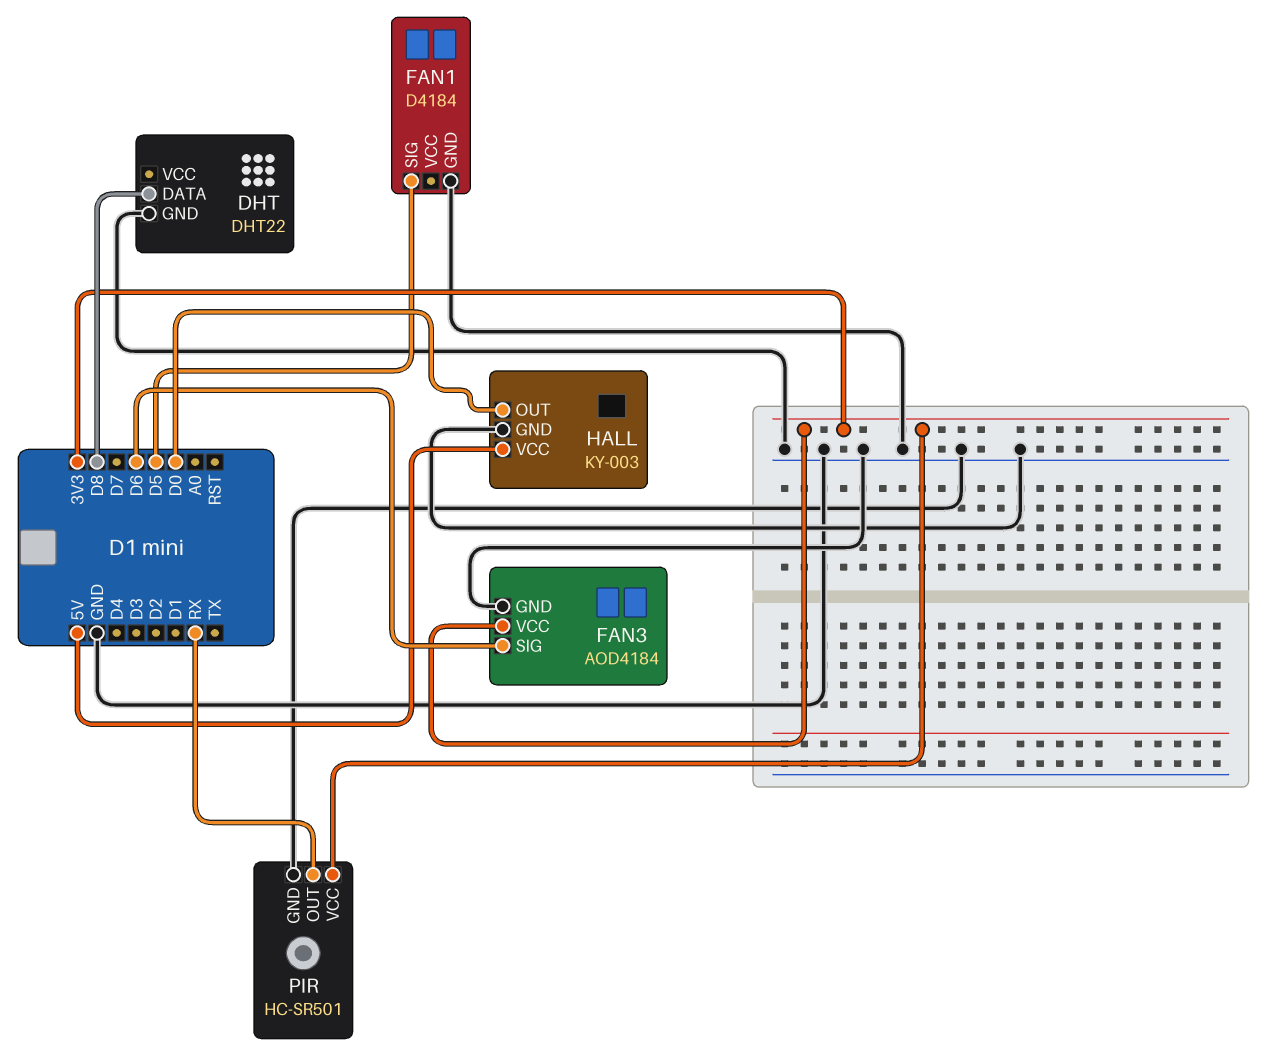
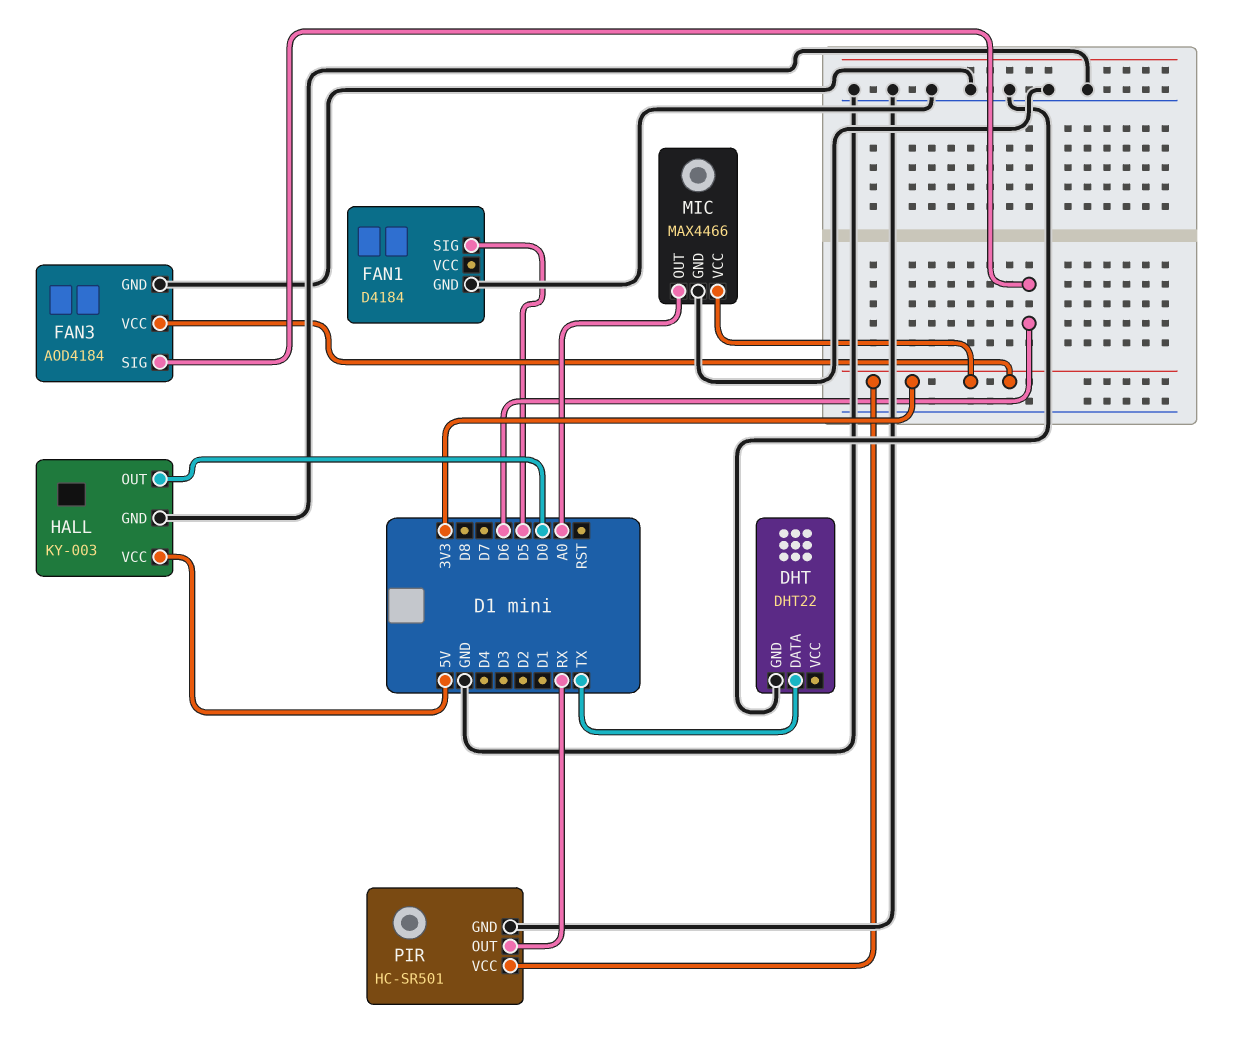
DHT pin DATA: D8 -> TX
MIC: none -> MAX4466
MIC pin GND: none -> GND
MIC pin OUT: none -> A0
MIC pin VCC: none -> 3V3

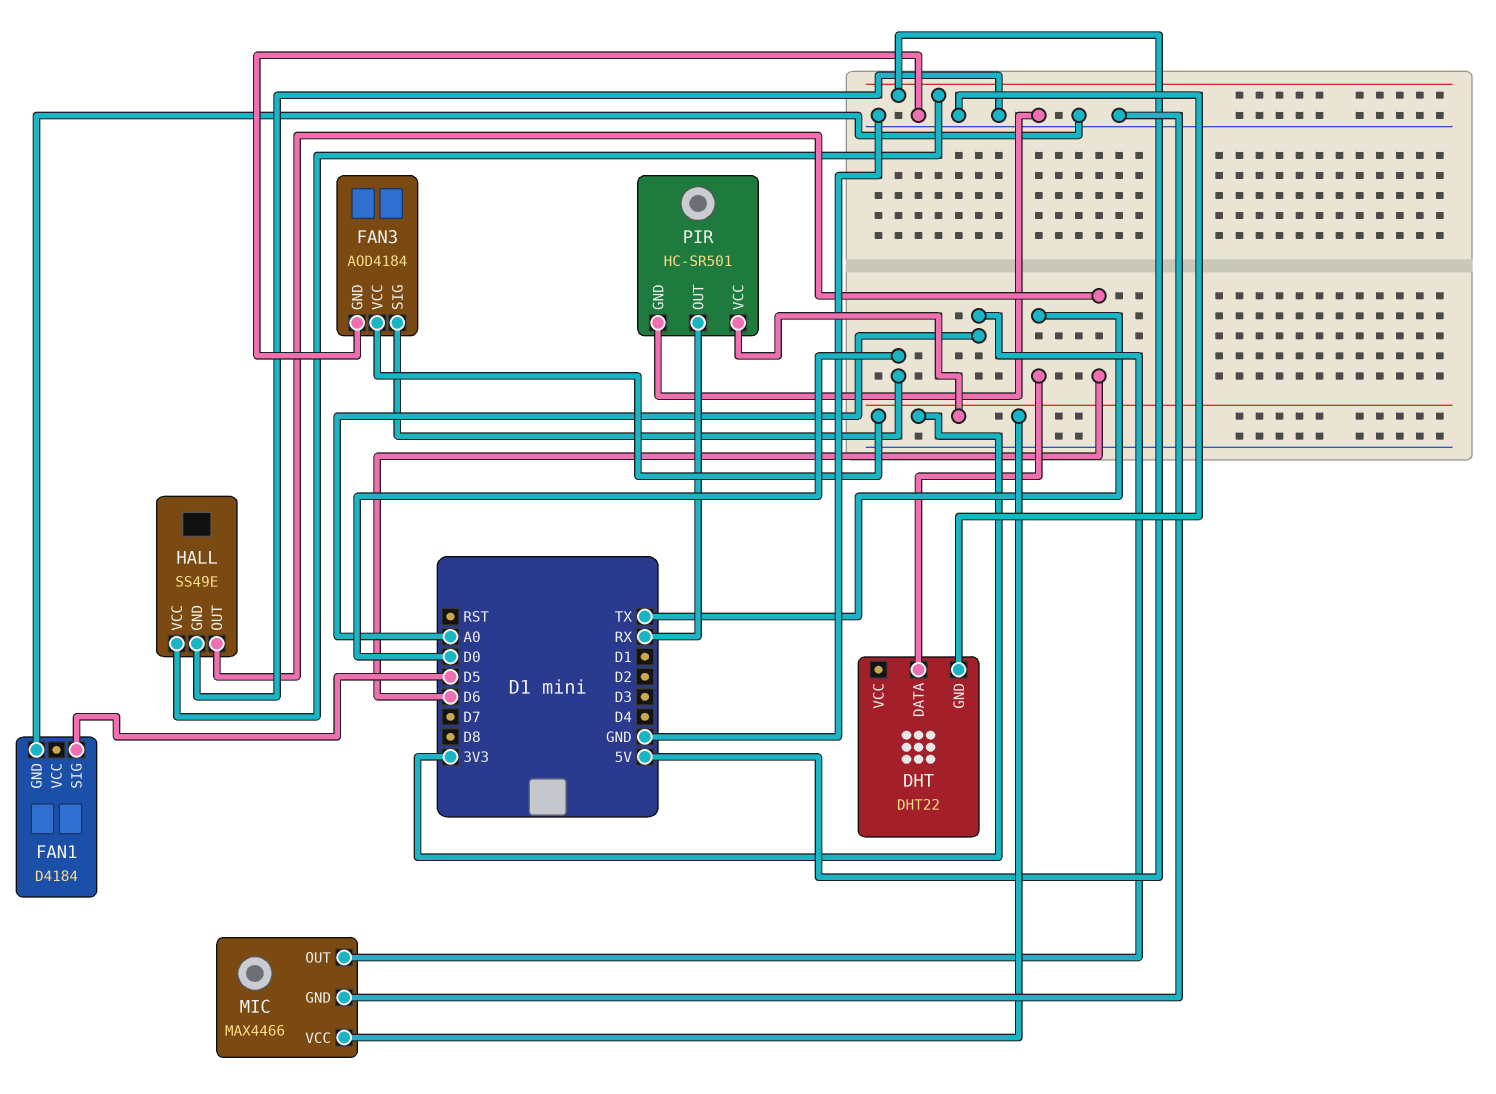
FAN3 pin SIG: D6 -> D0
HALL: KY-003 -> SS49E
HALL pin OUT: D0 -> D6

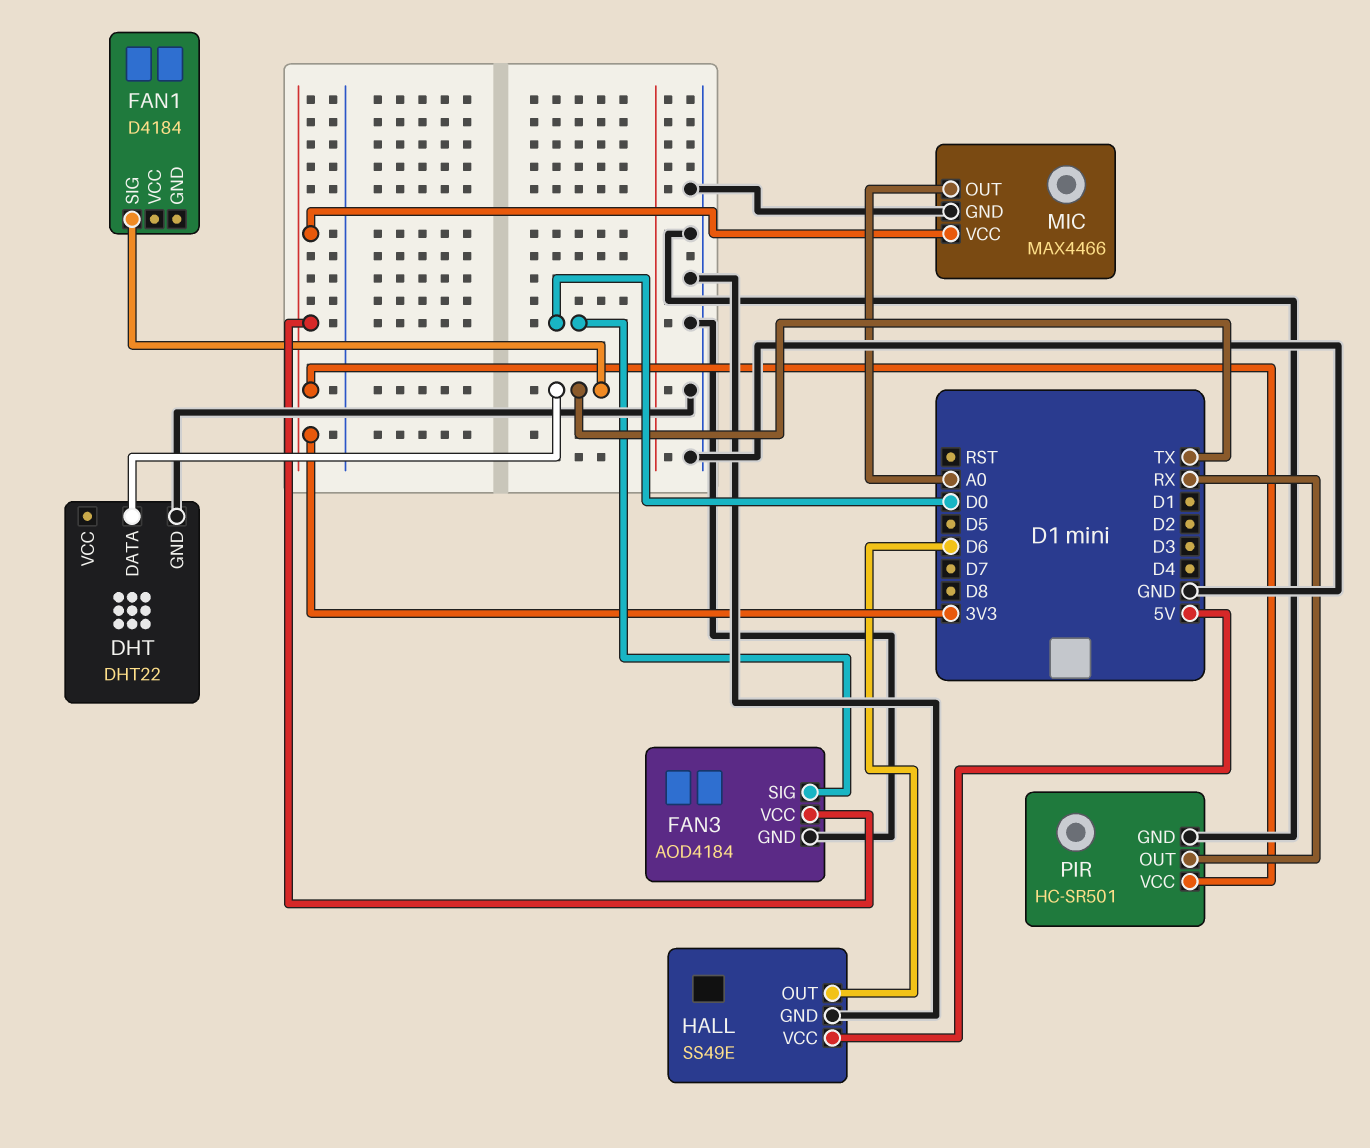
FAN1 pin GND: GND -> none
FAN1 pin SIG: D5 -> TX

